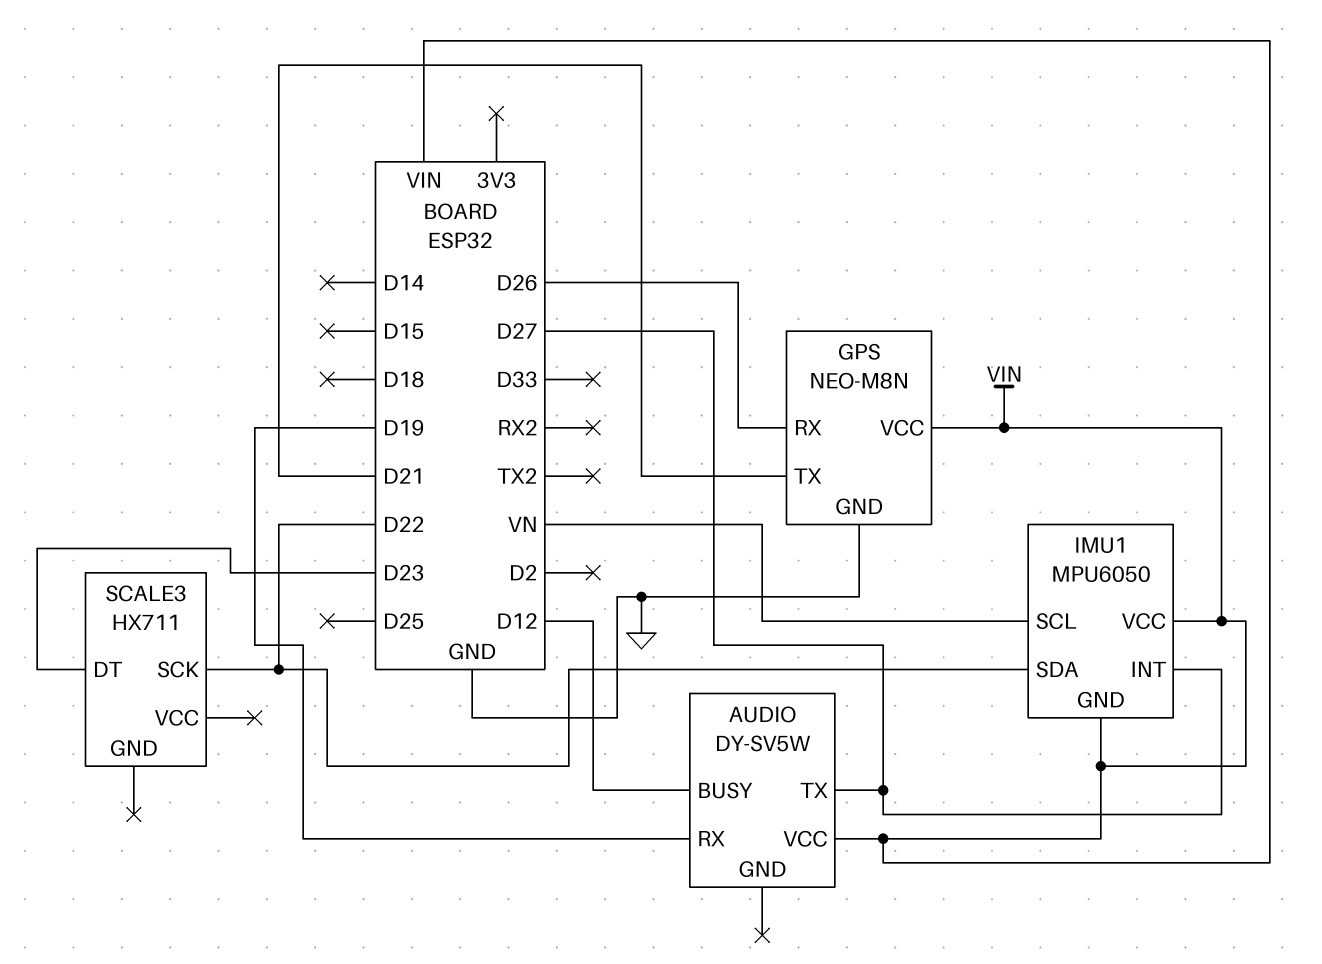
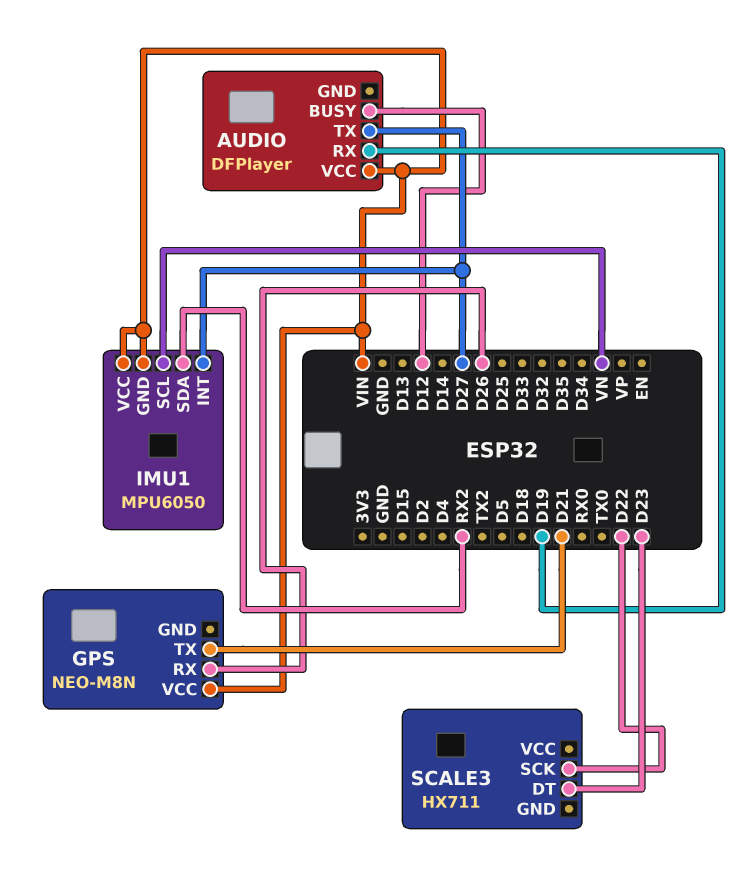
AUDIO: DY-SV5W -> DFPlayer
GPS pin GND: GND -> none
IMU1 pin SDA: D22 -> RX2

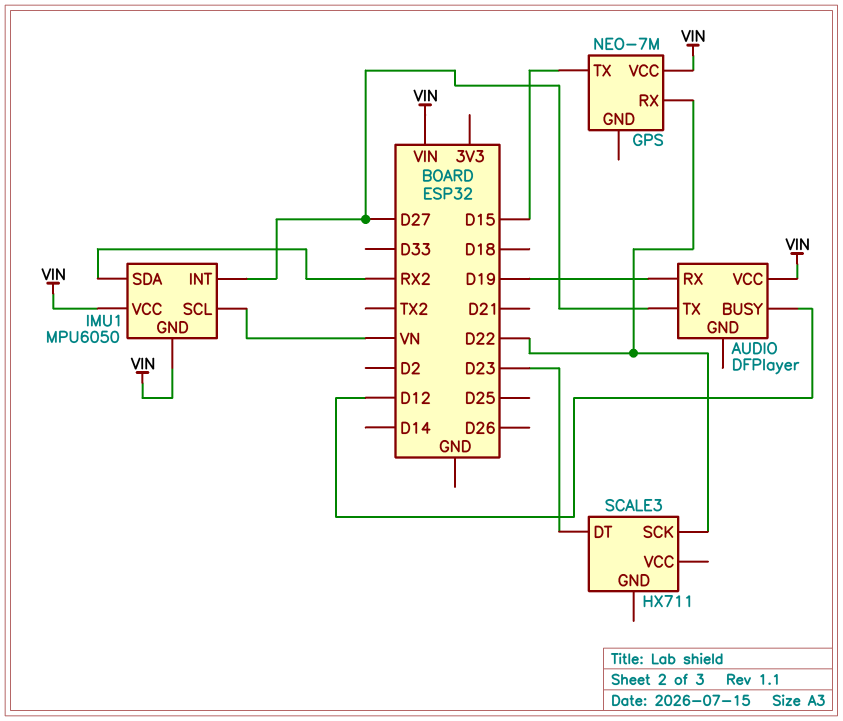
GPS: NEO-M8N -> NEO-7M
GPS pin RX: D26 -> D22
GPS pin TX: D21 -> D15

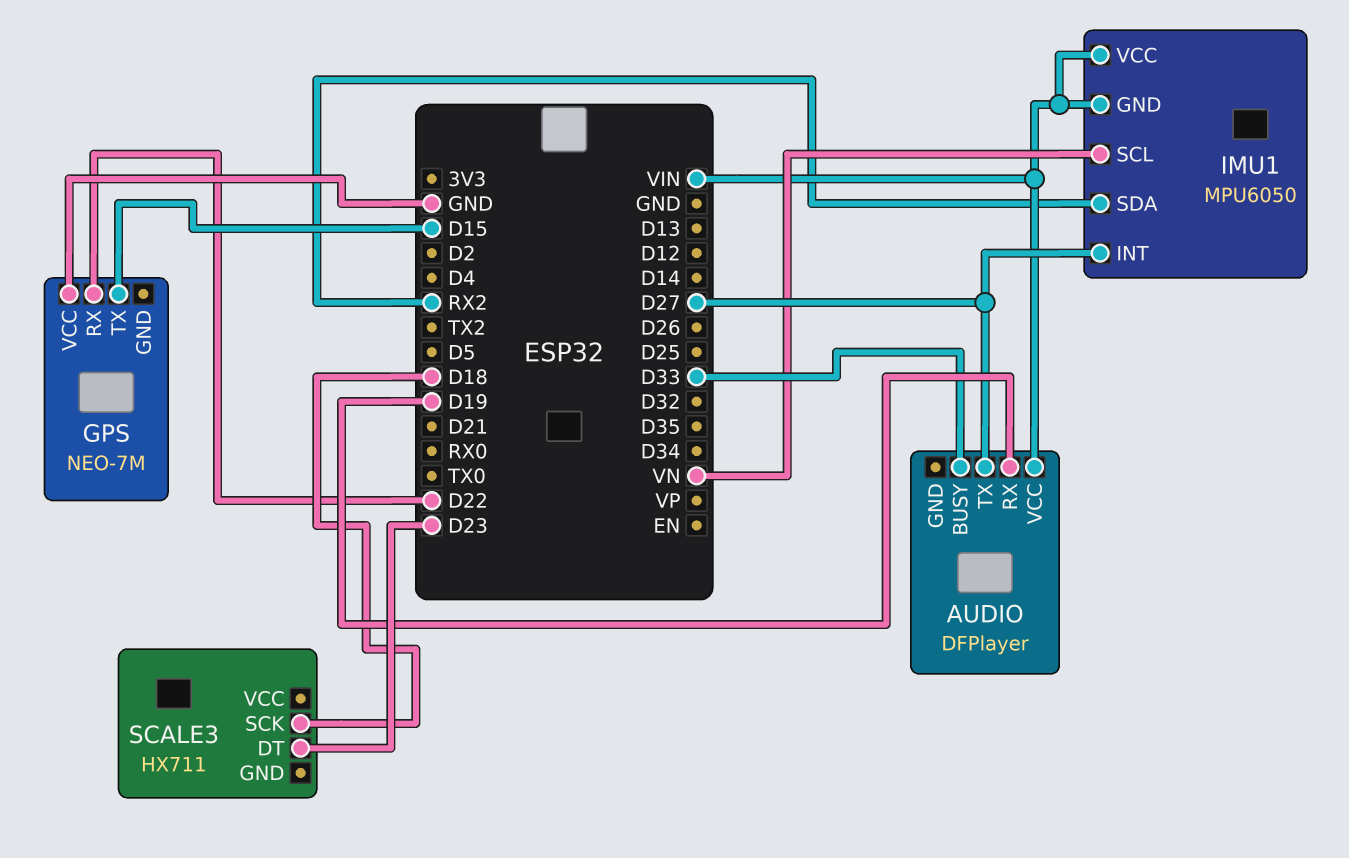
AUDIO pin BUSY: D12 -> D33
GPS pin VCC: VIN -> GND
SCALE3 pin SCK: D22 -> D18

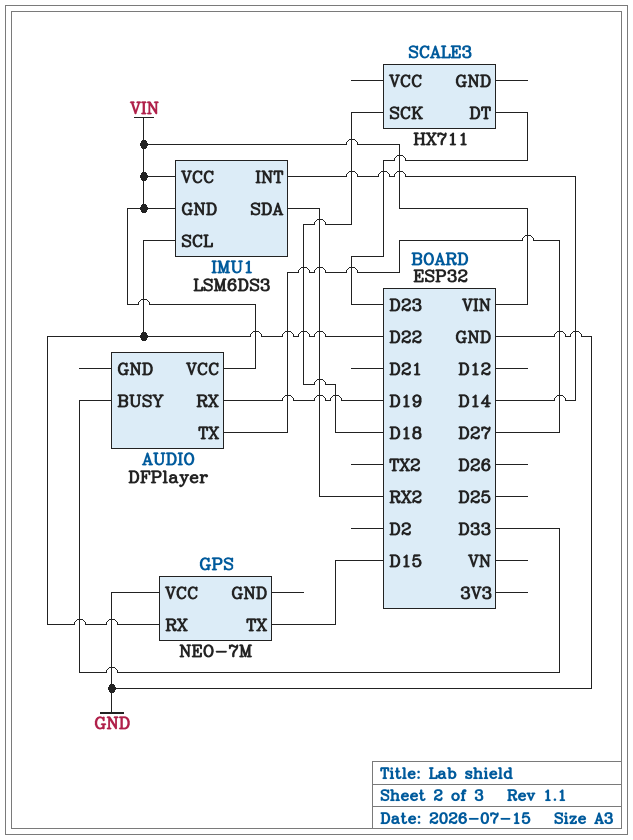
IMU1: MPU6050 -> LSM6DS3
IMU1 pin INT: D27 -> D14
IMU1 pin SCL: VN -> D22

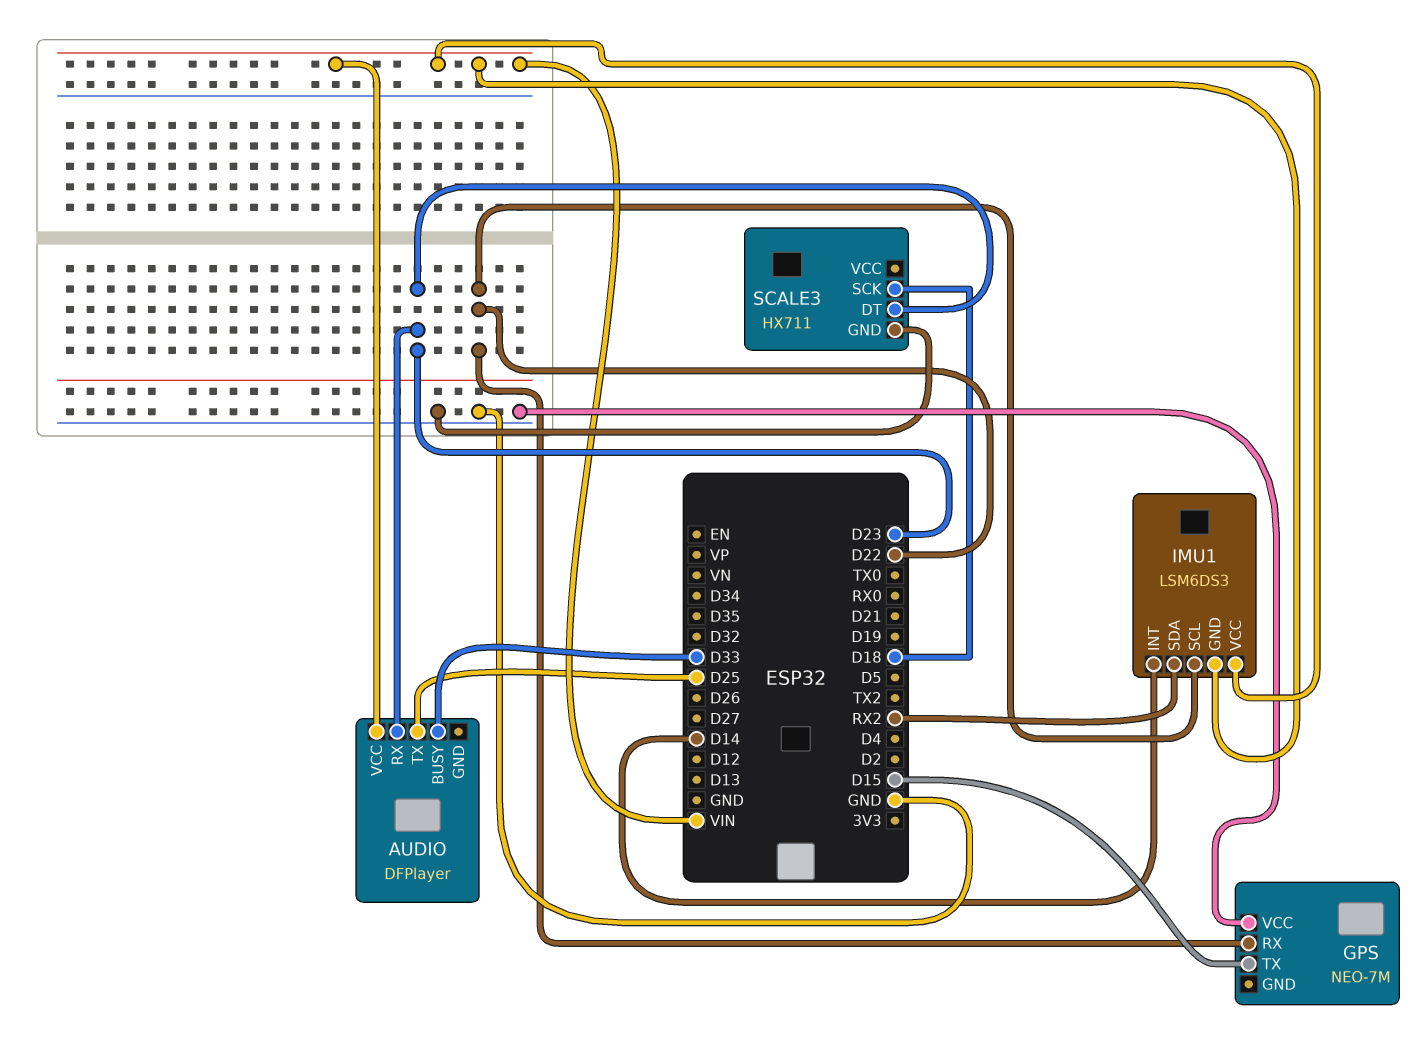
AUDIO pin RX: D19 -> D23
AUDIO pin TX: D27 -> D25
SCALE3 pin GND: none -> GND

